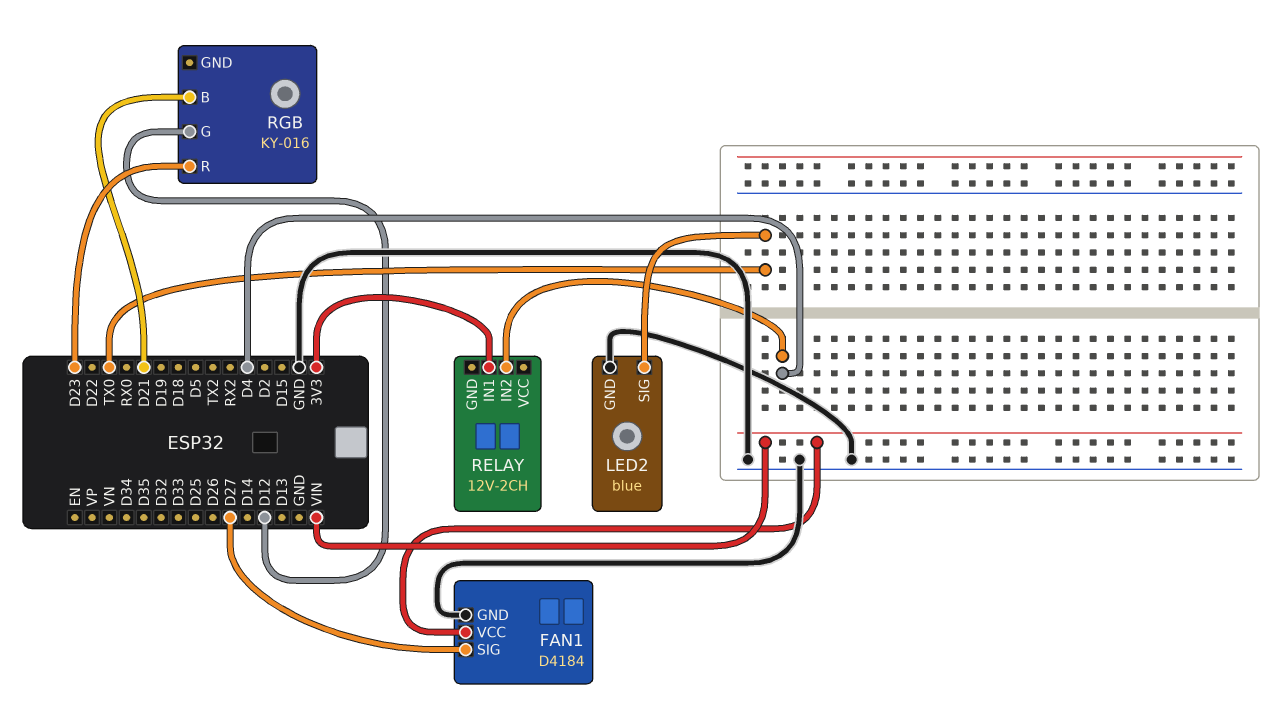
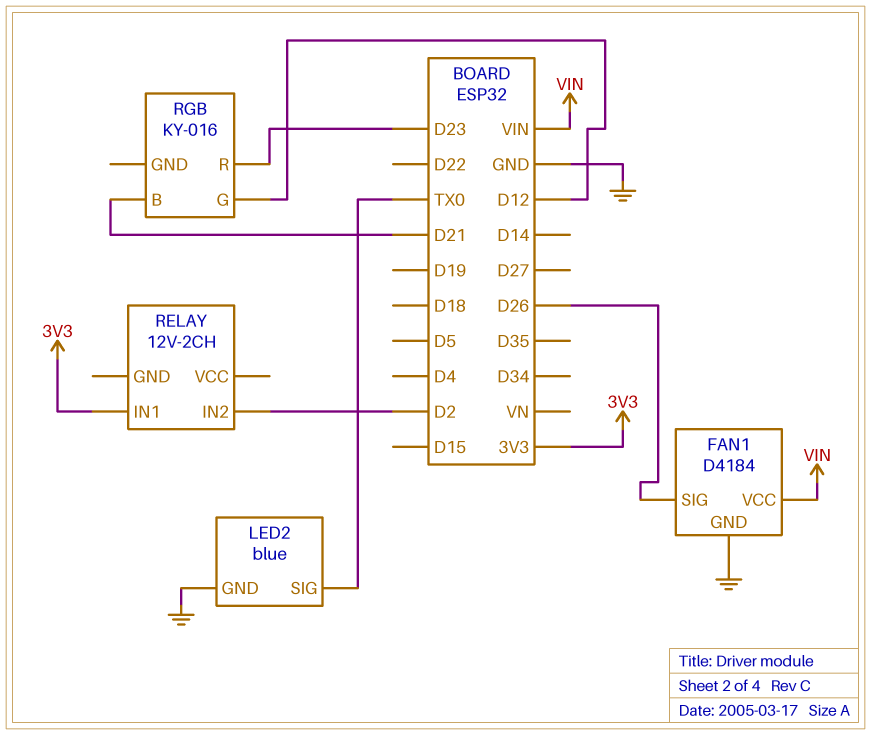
FAN1 pin SIG: D27 -> D26
RELAY pin IN2: D4 -> D2

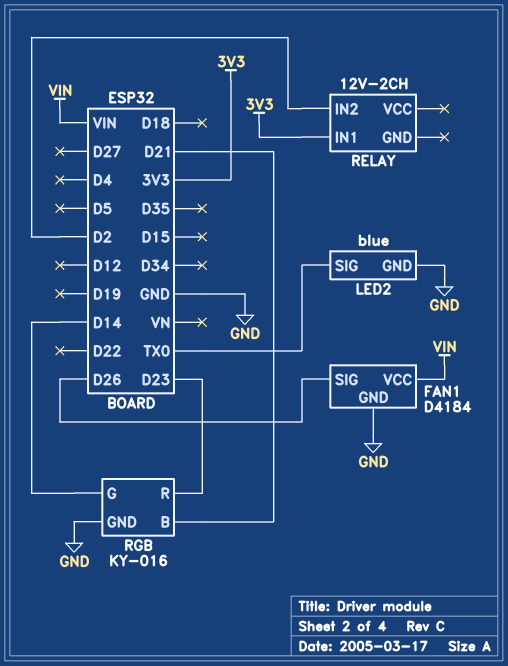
RGB pin G: D12 -> D14
RGB pin GND: none -> GND

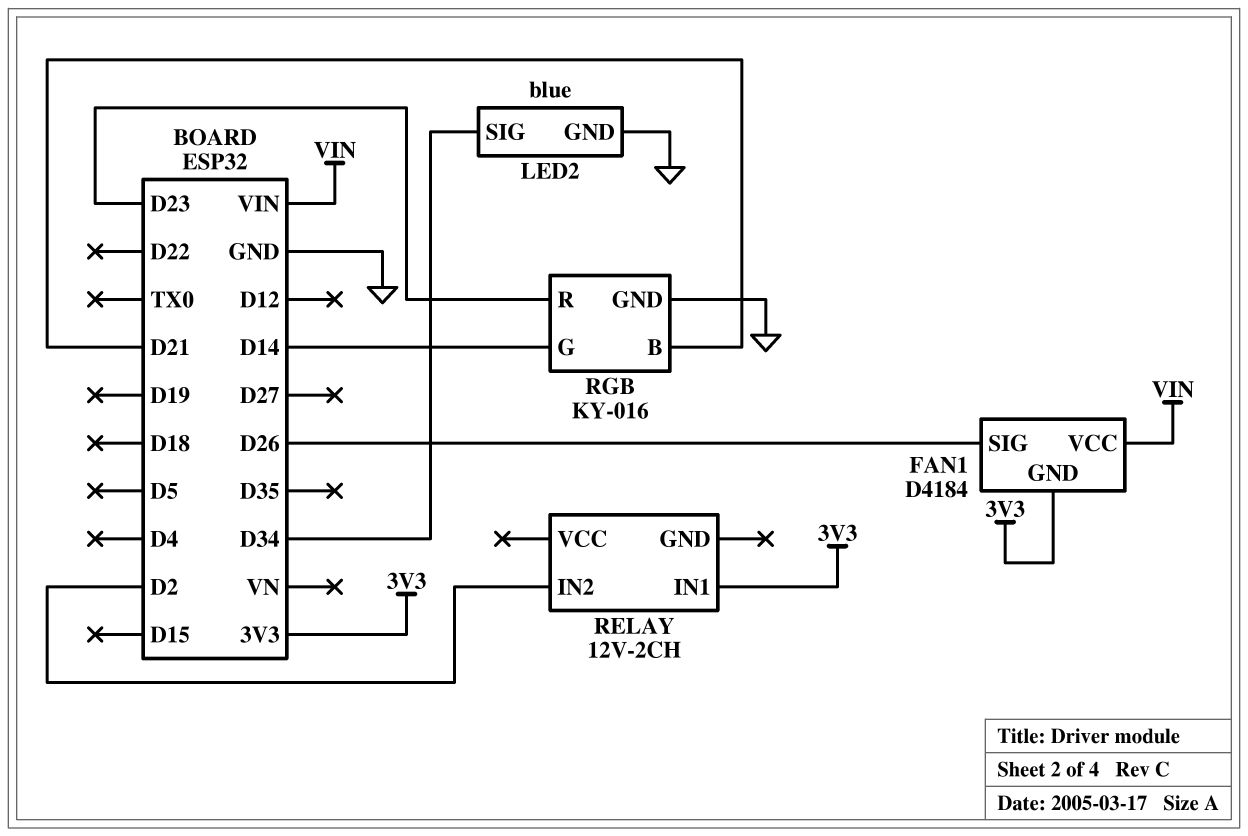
FAN1 pin GND: GND -> 3V3
LED2 pin SIG: TX0 -> D34

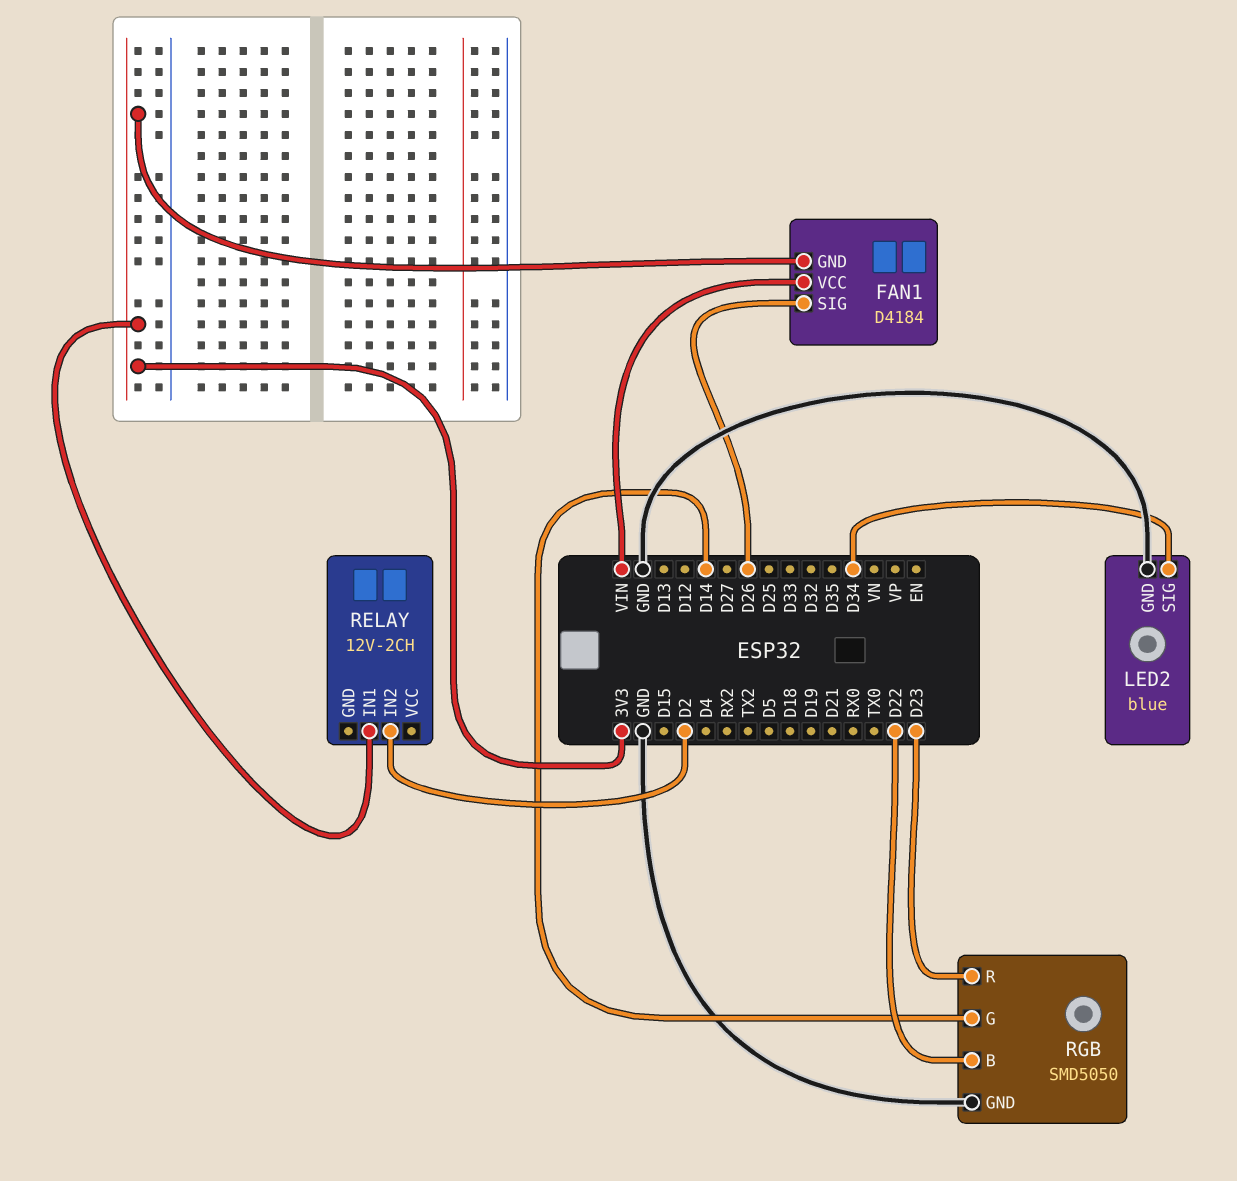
RGB: KY-016 -> SMD5050
RGB pin B: D21 -> D22

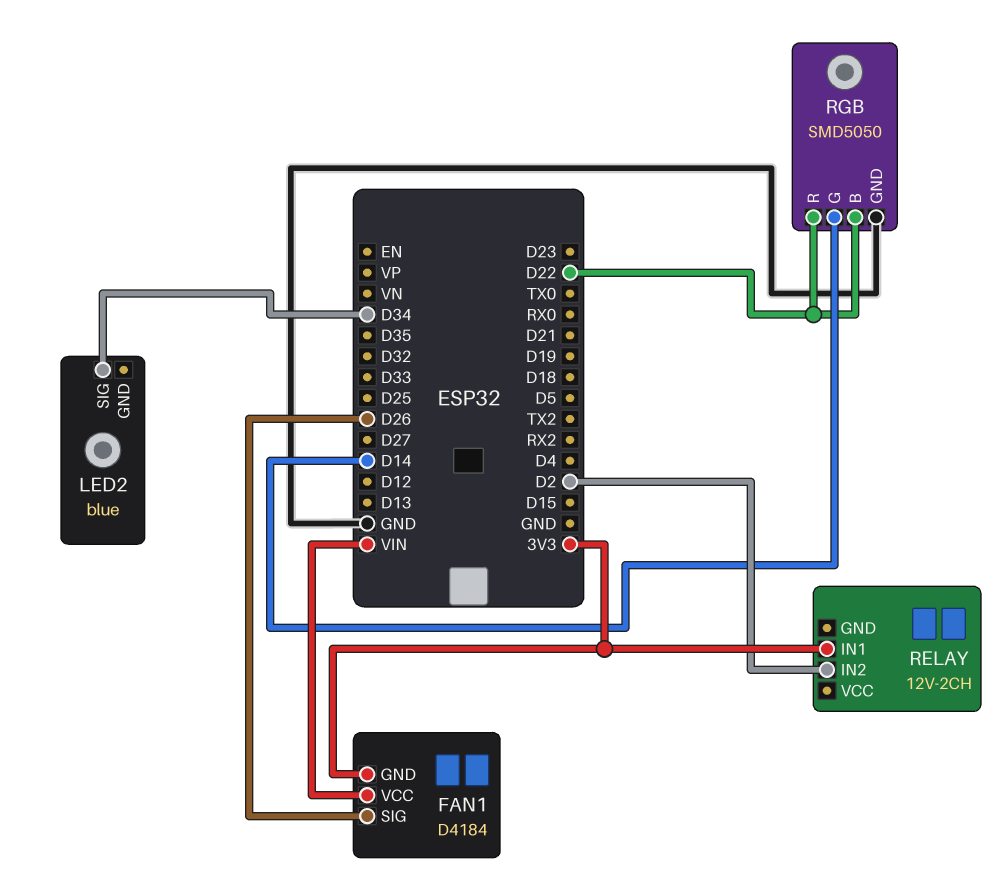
LED2 pin GND: GND -> none
RGB pin R: D23 -> D22

